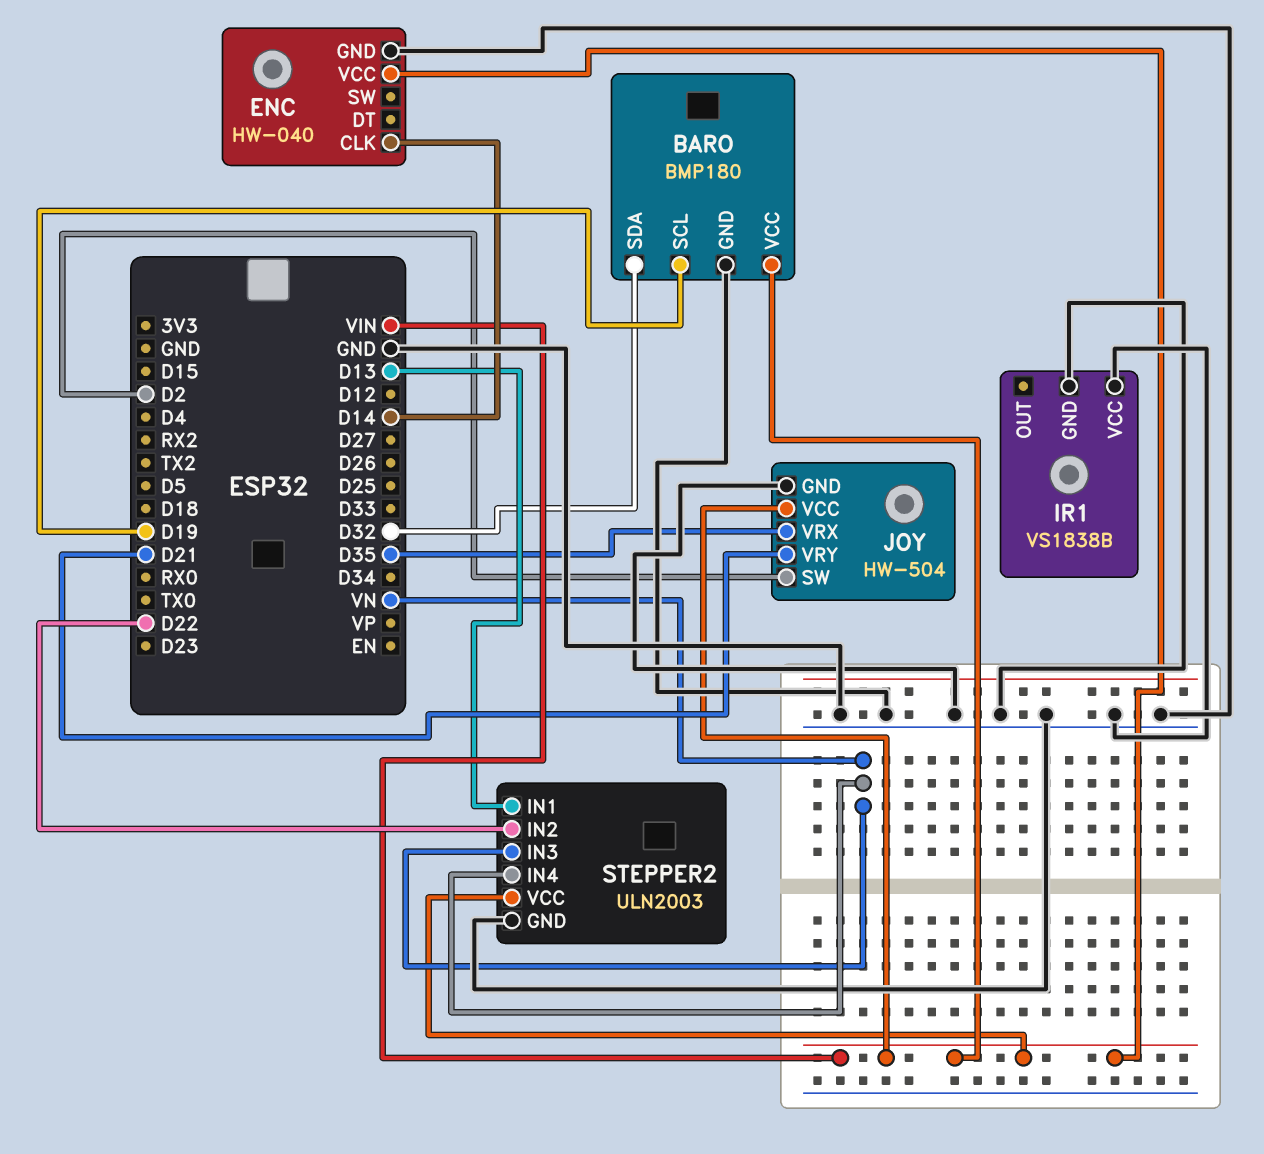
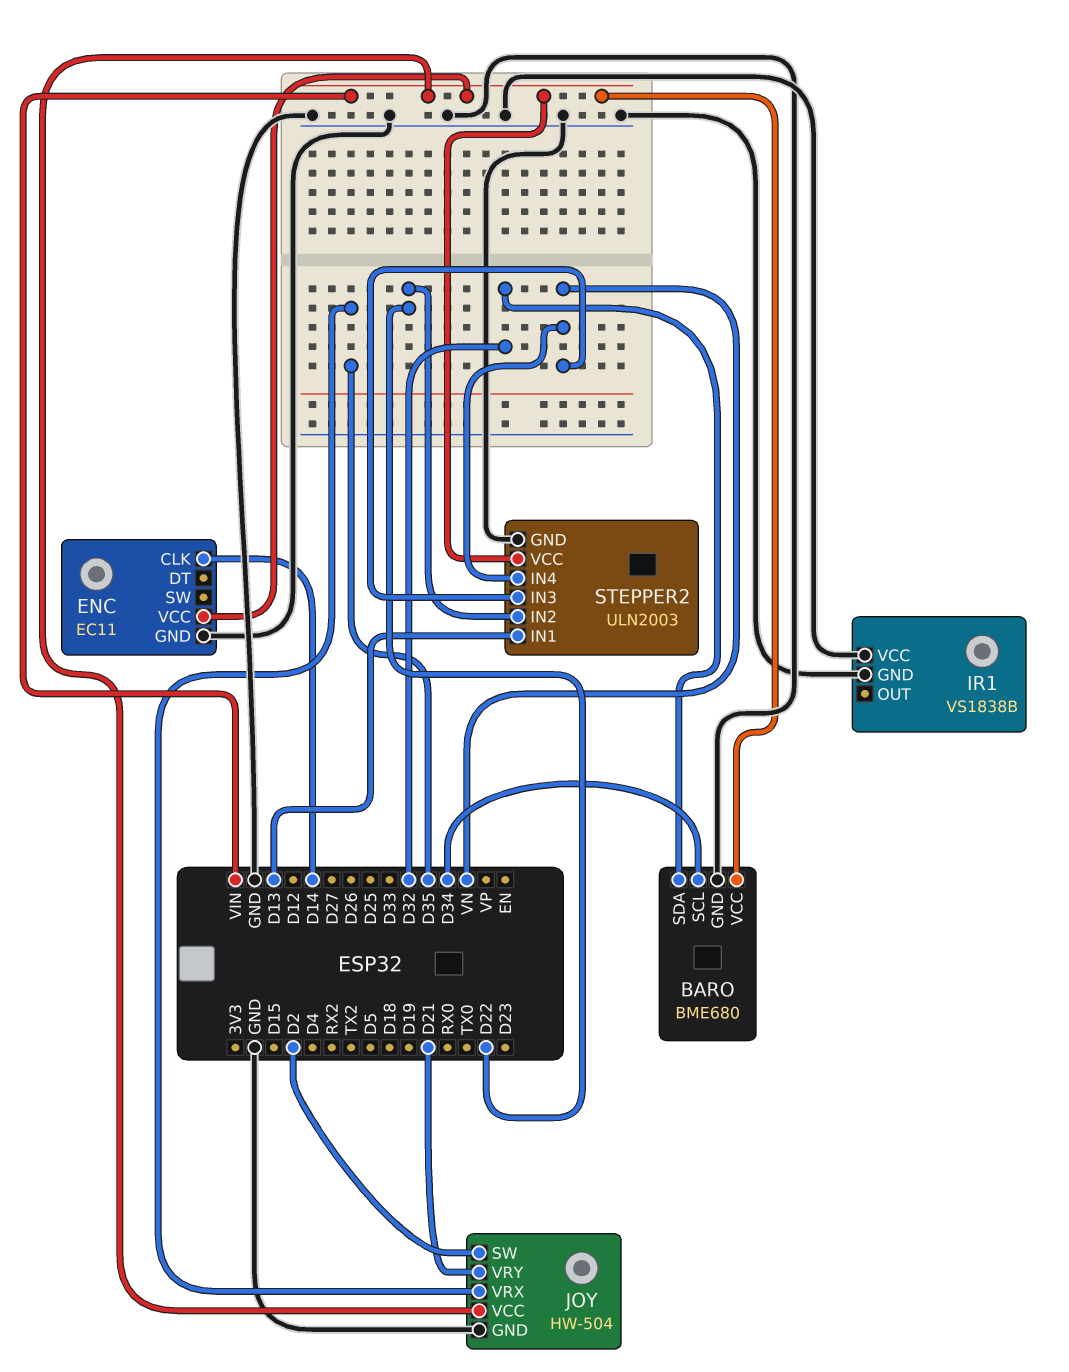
BARO: BMP180 -> BME680
BARO pin SCL: D19 -> D34
ENC: HW-040 -> EC11

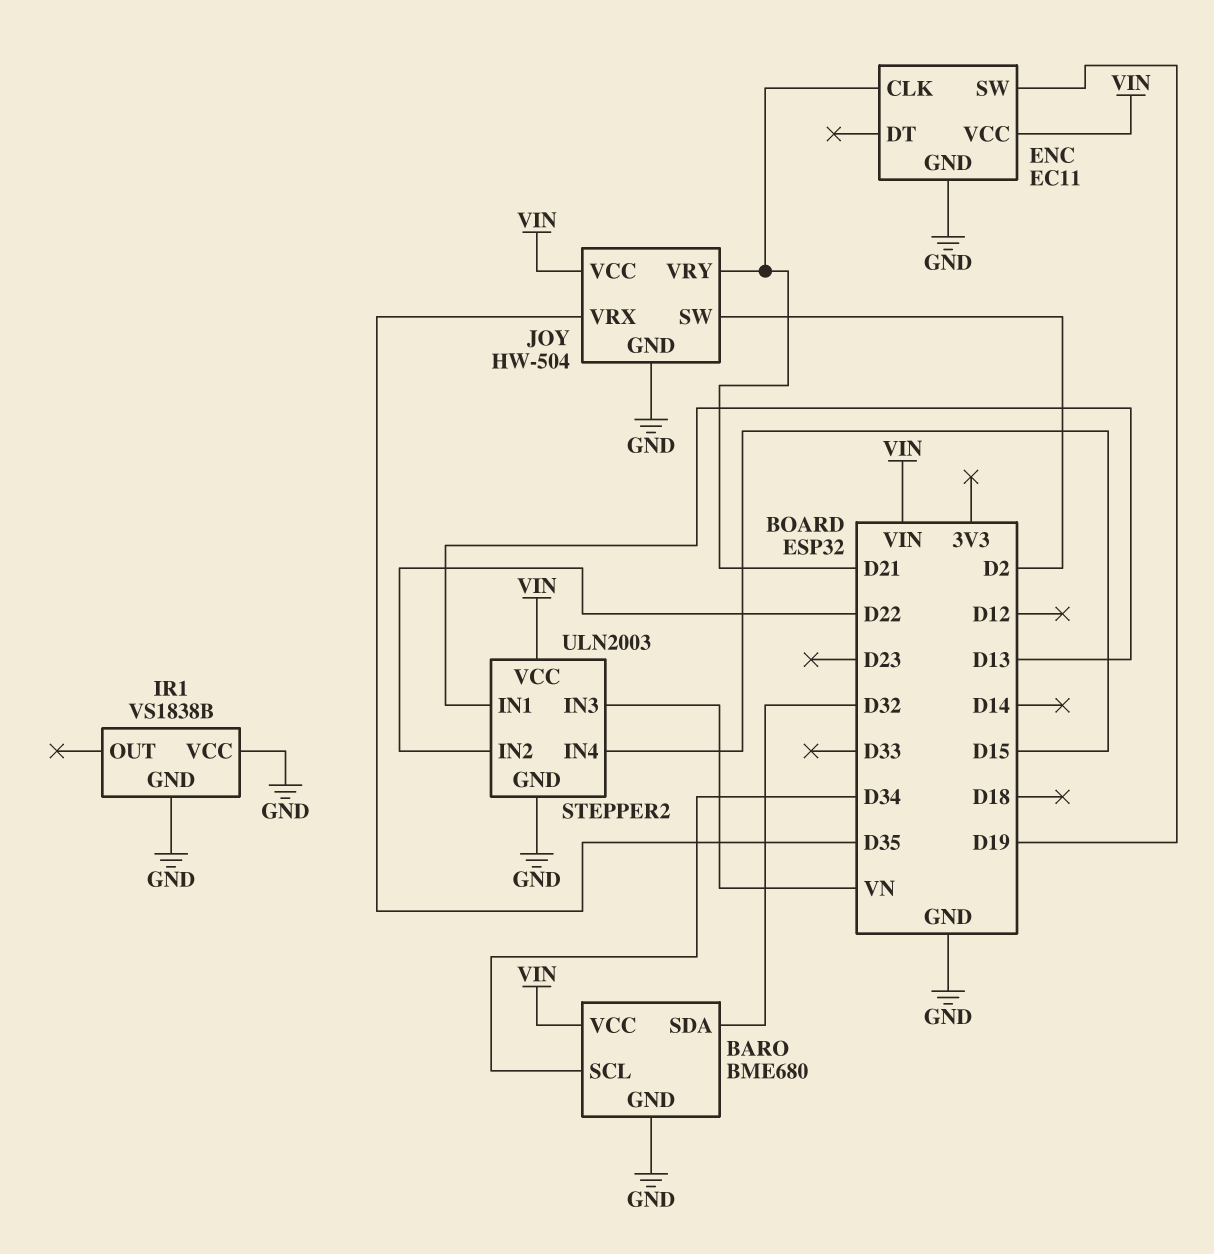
ENC pin CLK: D14 -> D21
ENC pin SW: none -> D19
STEPPER2 pin IN4: VN -> D15

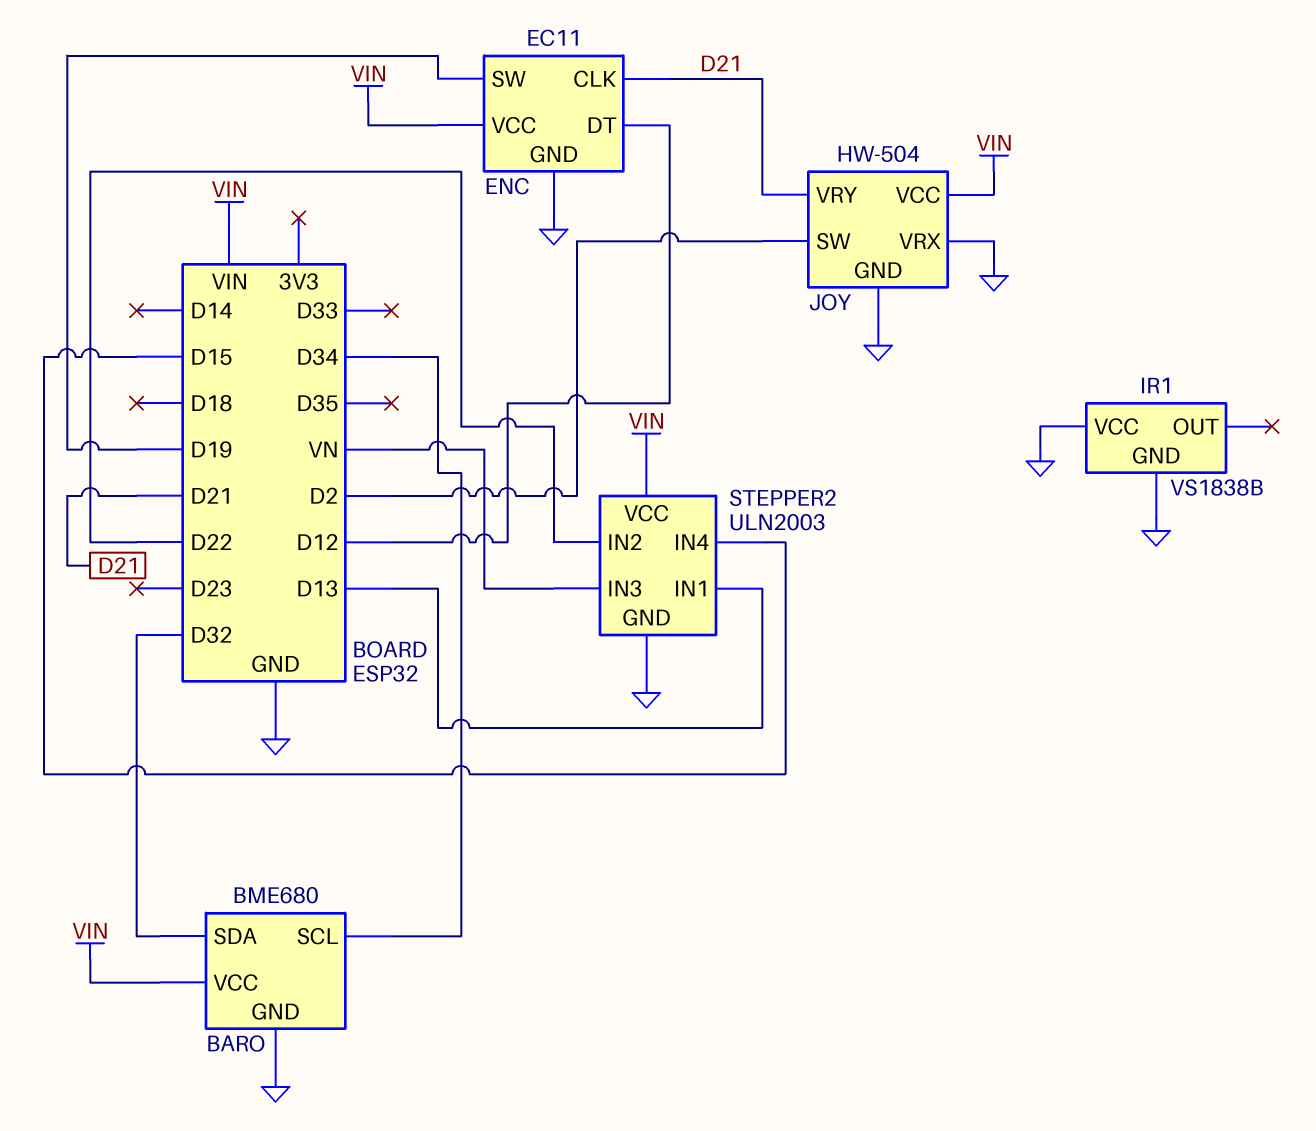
ENC pin DT: none -> D12
JOY pin VRX: D35 -> GND

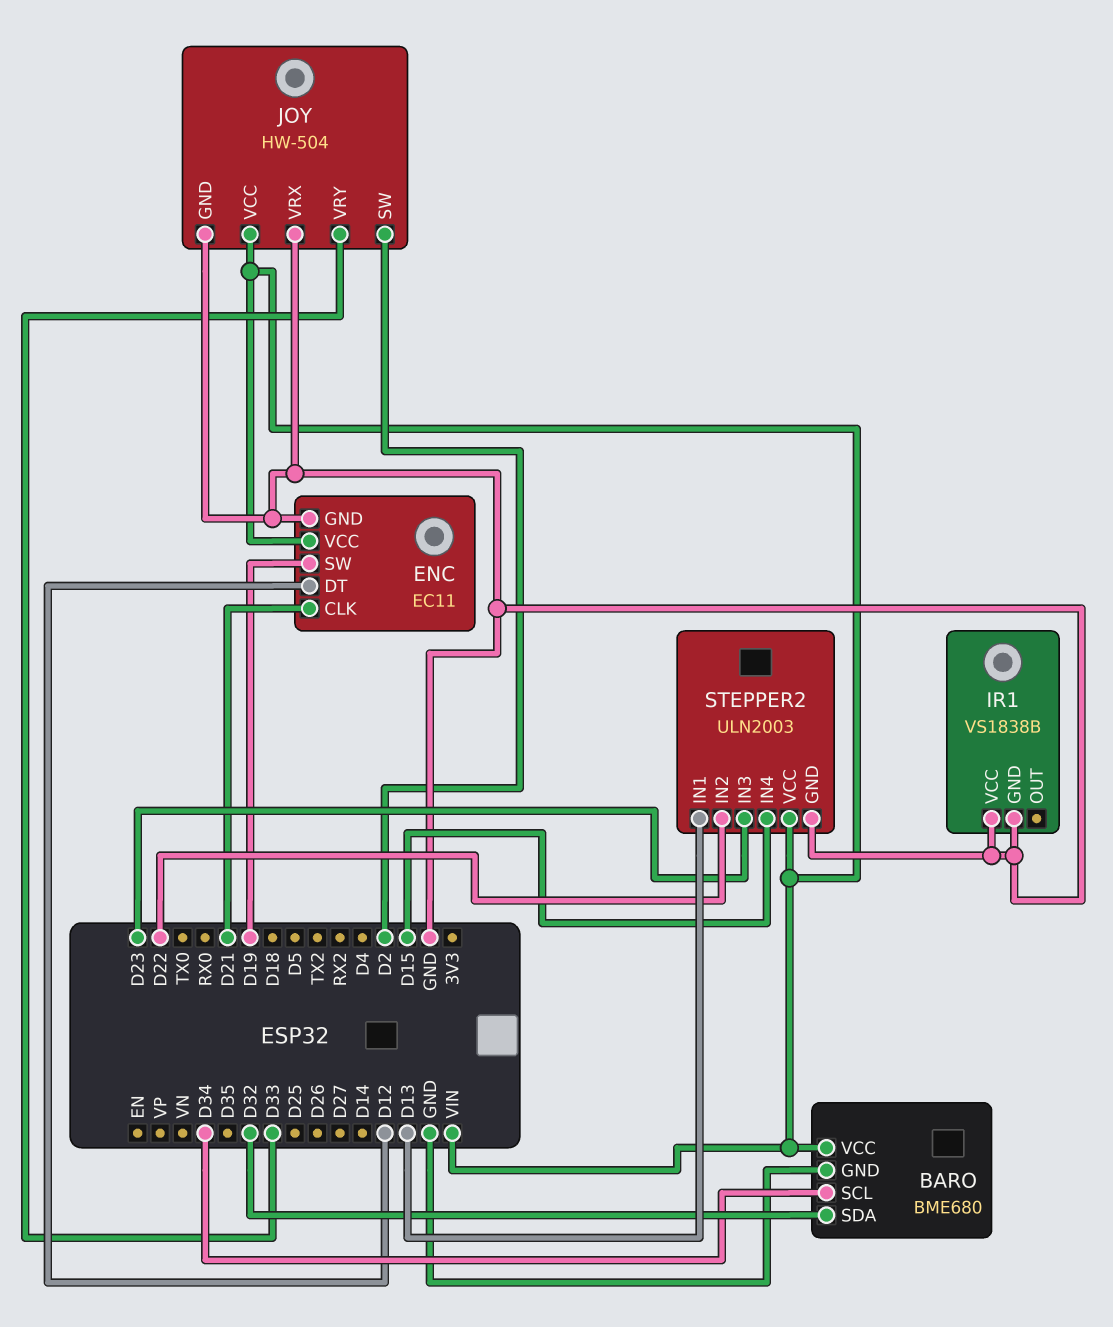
JOY pin VRY: D21 -> D33
STEPPER2 pin IN3: VN -> D23

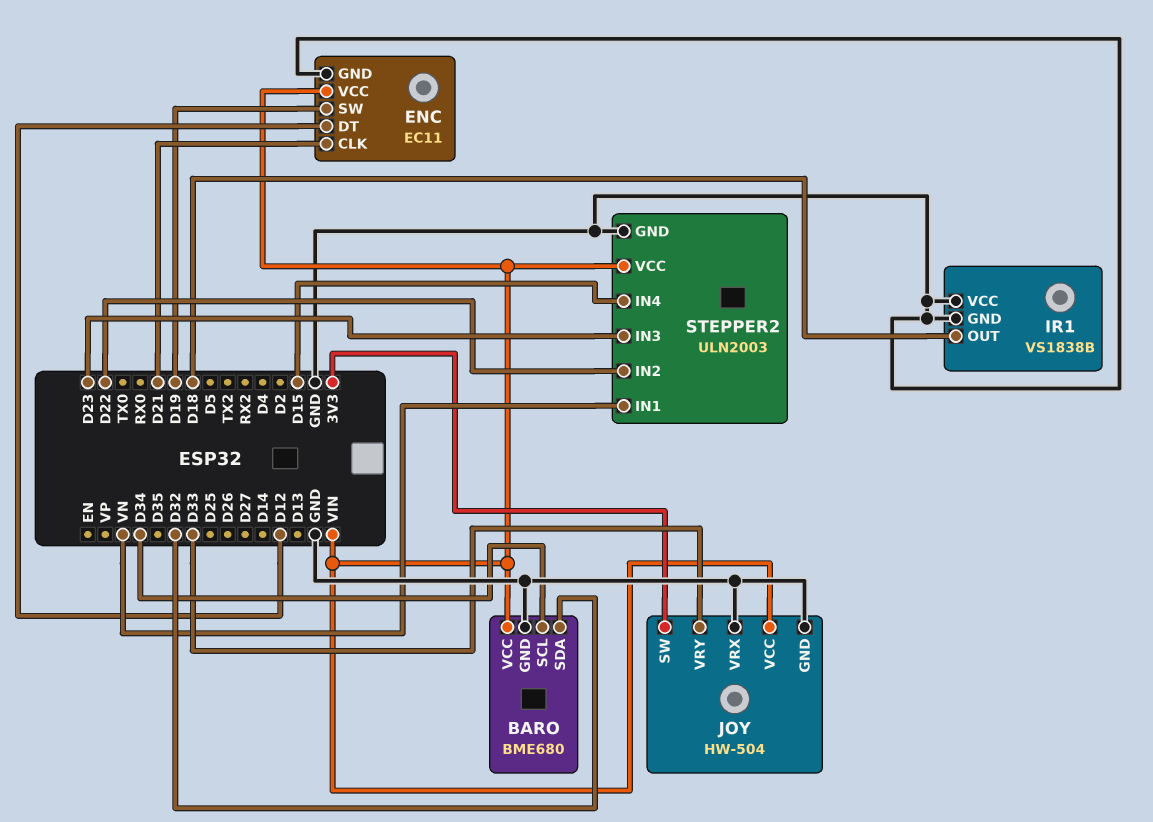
IR1 pin OUT: none -> D18
JOY pin SW: D2 -> 3V3
STEPPER2 pin IN1: D13 -> VN

